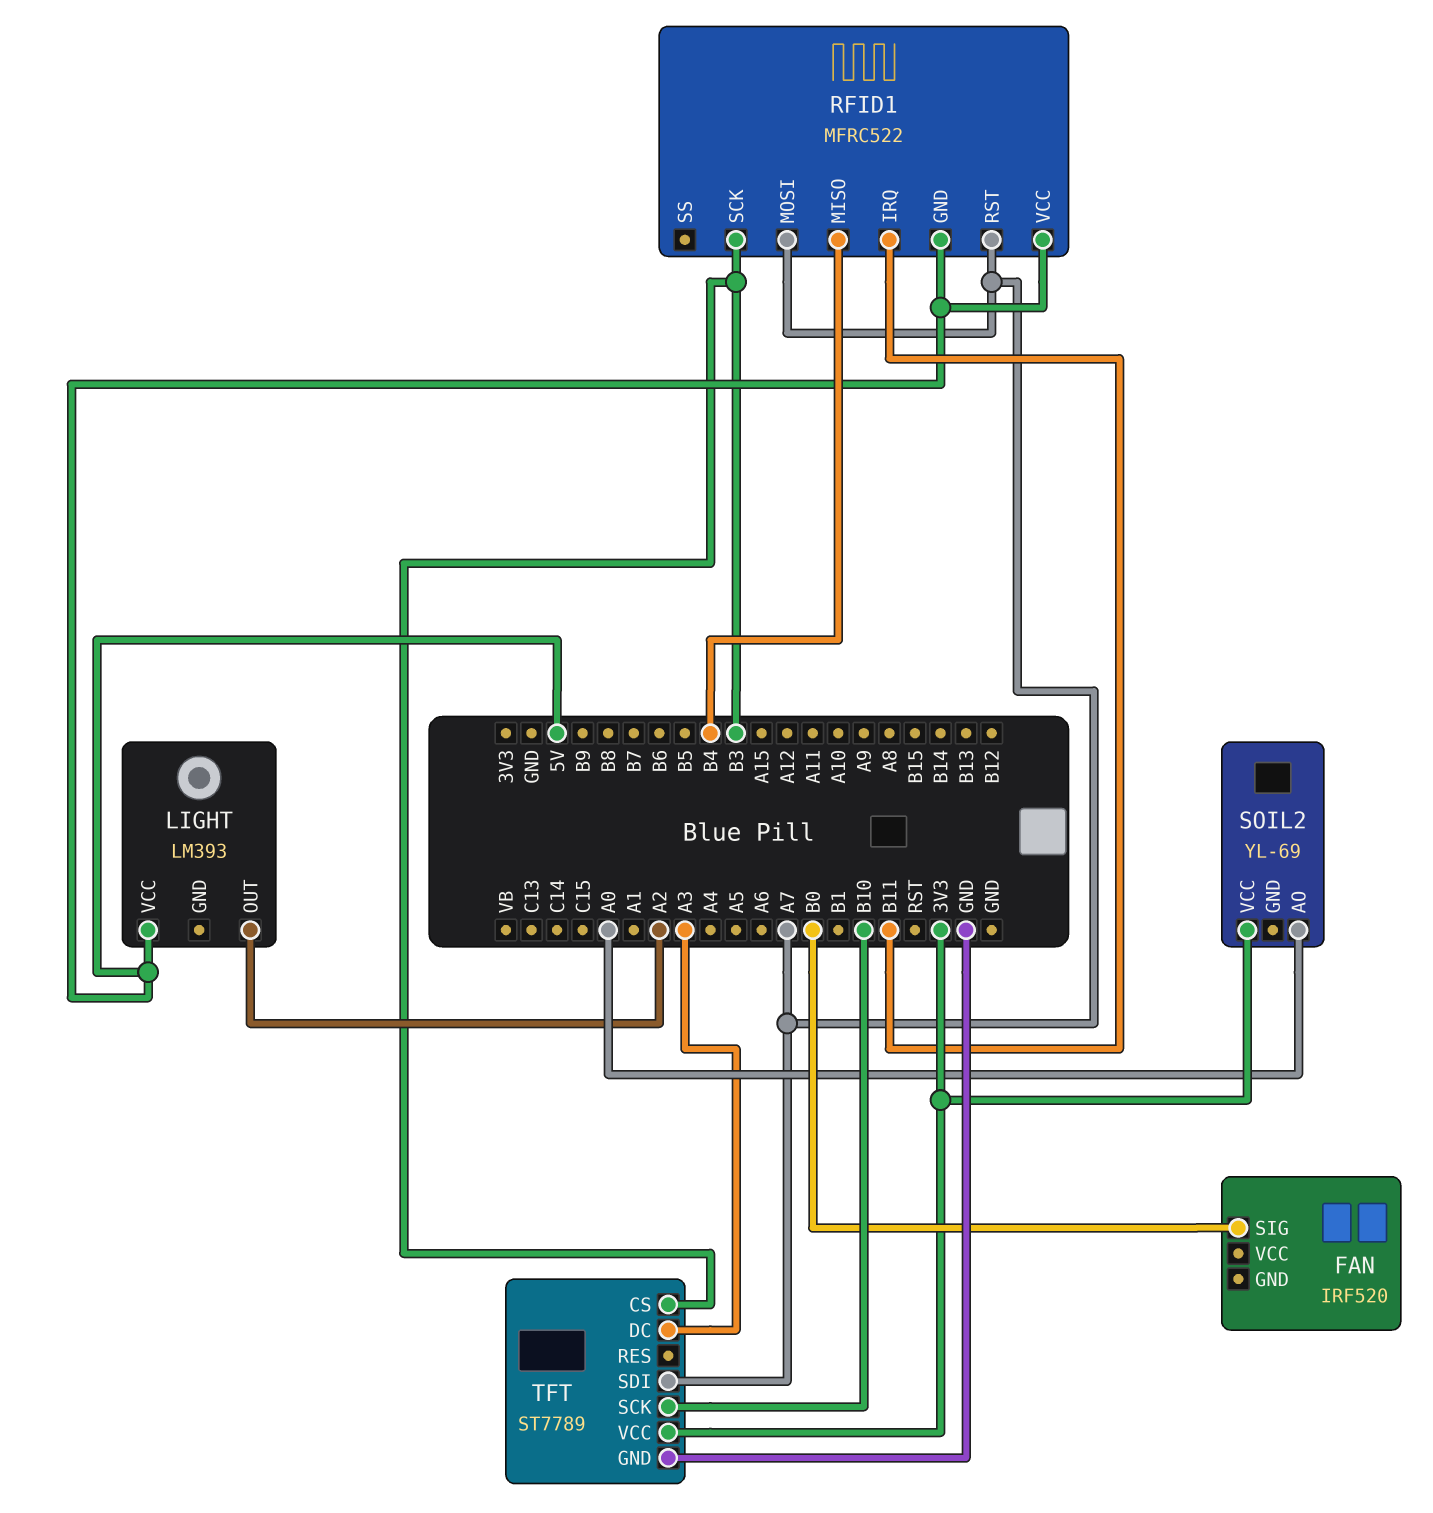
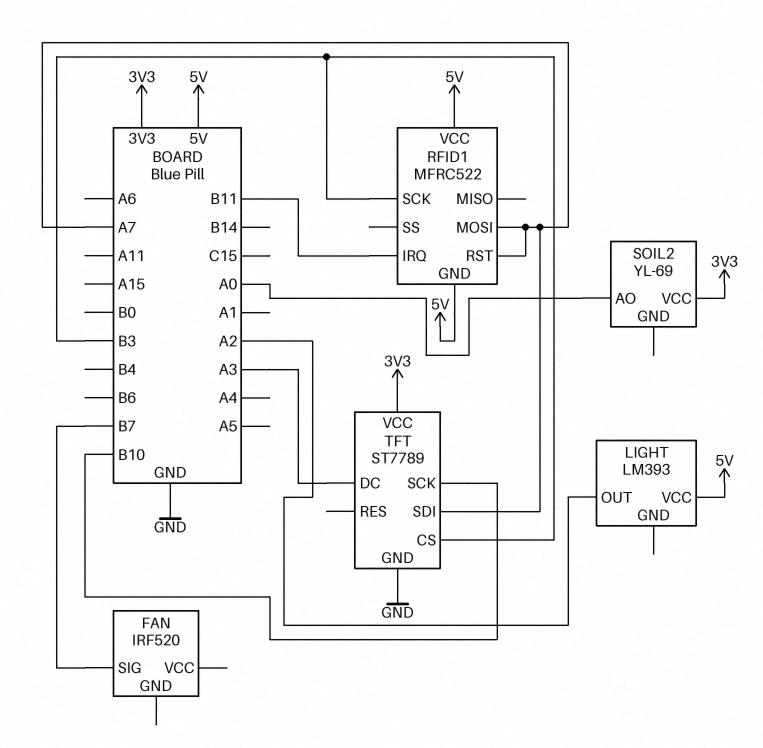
FAN pin SIG: B0 -> B7
RFID1 pin MISO: B4 -> none

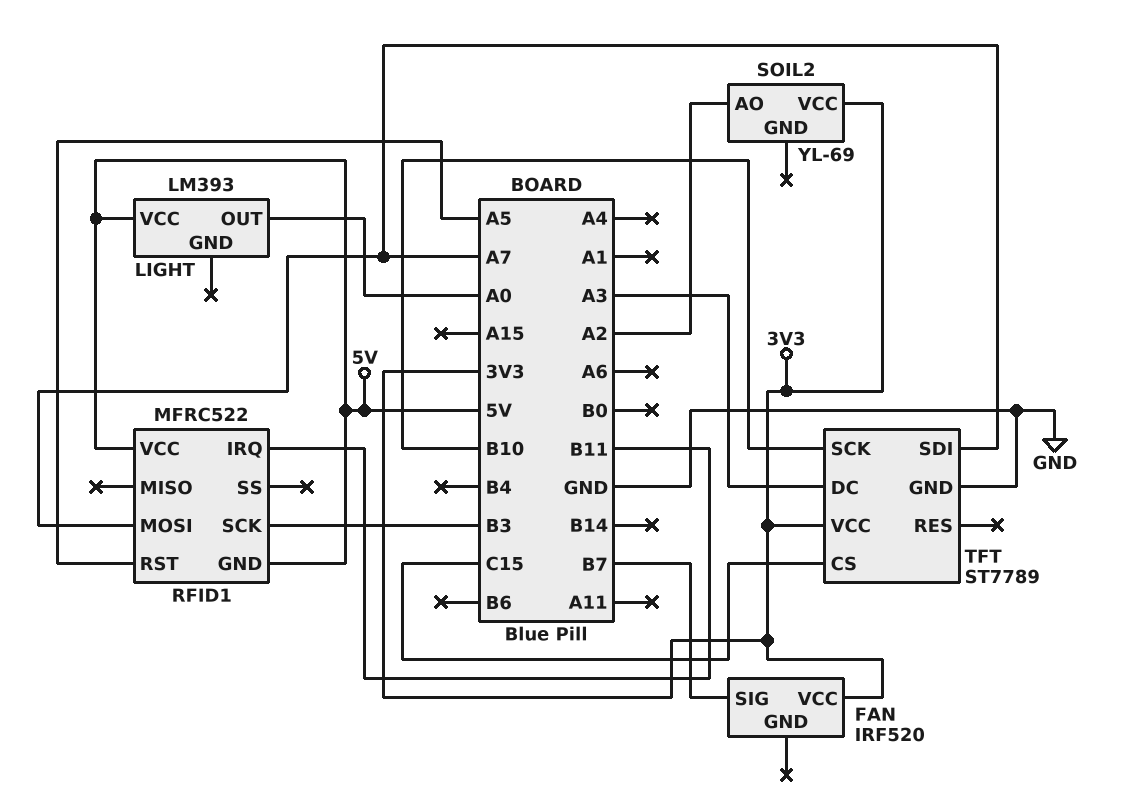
FAN pin VCC: none -> 3V3
LIGHT pin OUT: A2 -> A0
RFID1 pin RST: A7 -> A5
SOIL2 pin AO: A0 -> A2
TFT pin CS: B3 -> C15

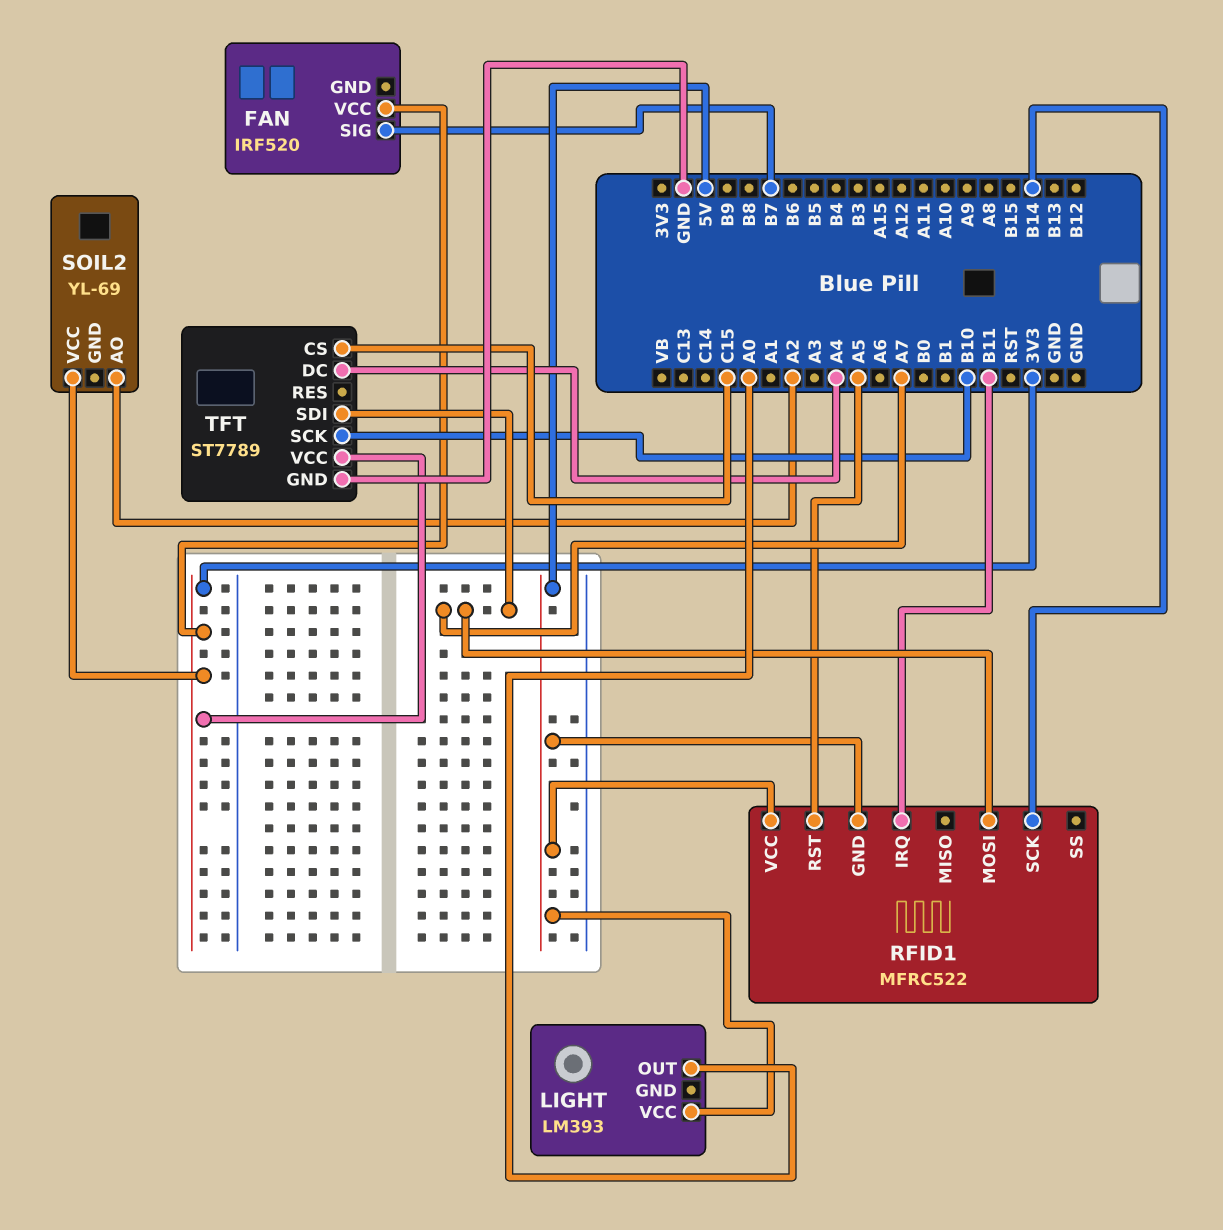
RFID1 pin SCK: B3 -> B14
TFT pin DC: A3 -> A4

